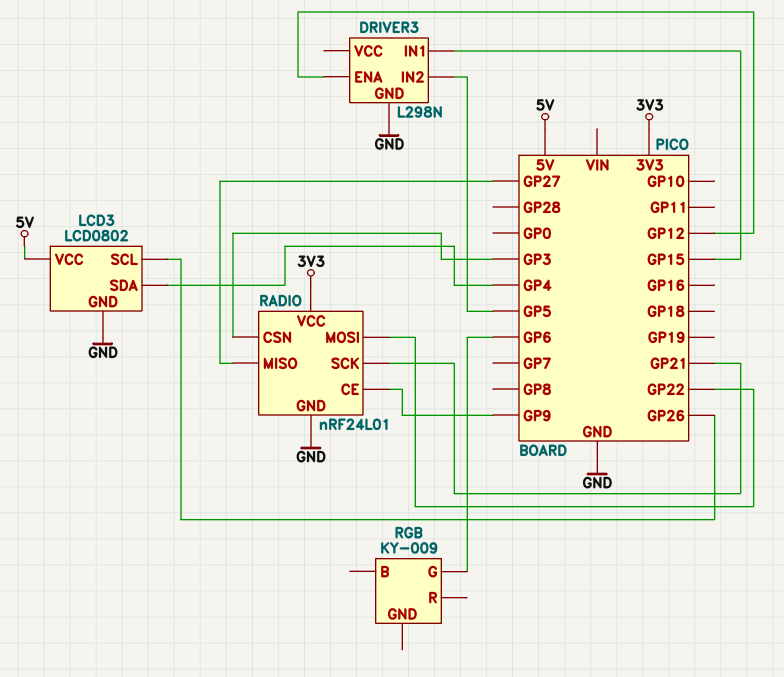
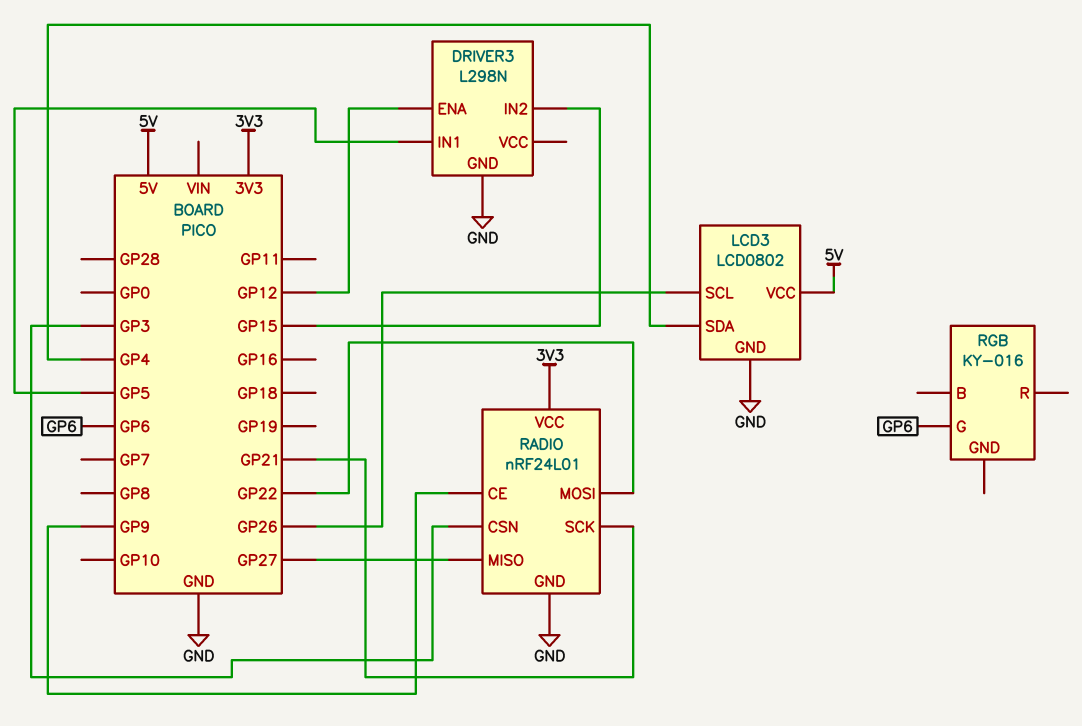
DRIVER3 pin IN1: GP15 -> GP5
DRIVER3 pin IN2: GP5 -> GP15
RGB: KY-009 -> KY-016

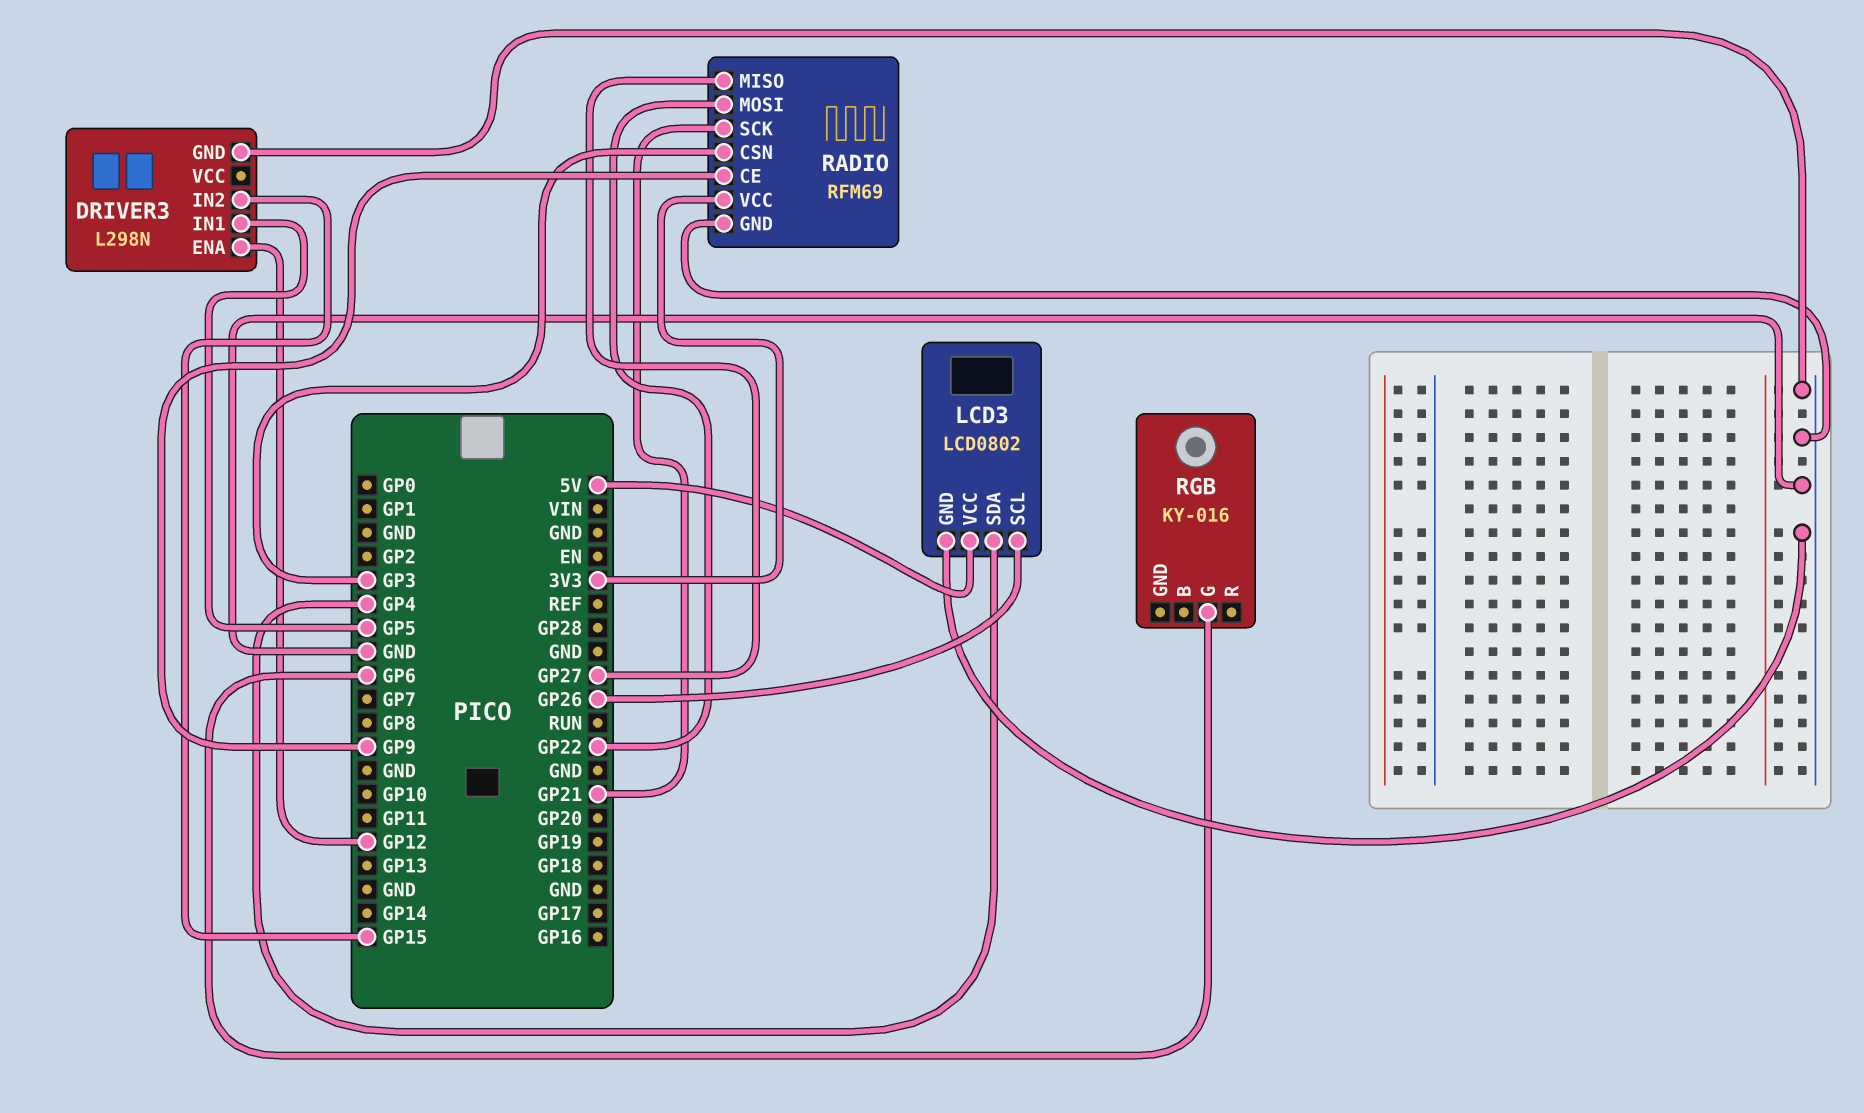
RADIO: nRF24L01 -> RFM69

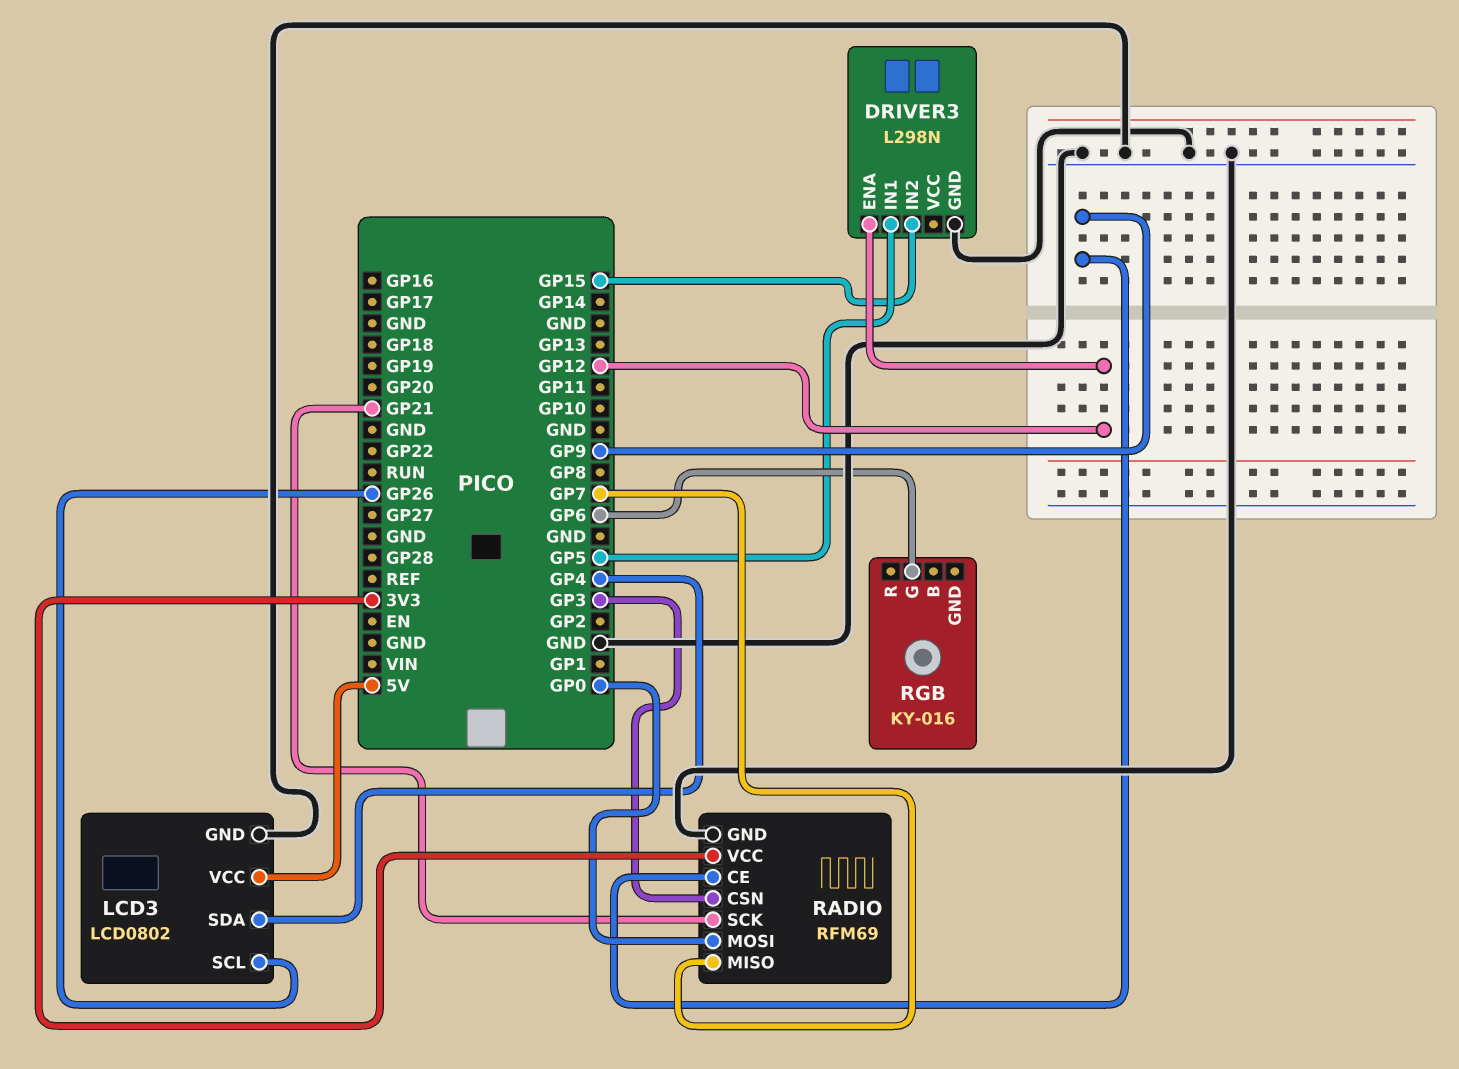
RADIO pin MISO: GP27 -> GP7
RADIO pin MOSI: GP22 -> GP0

